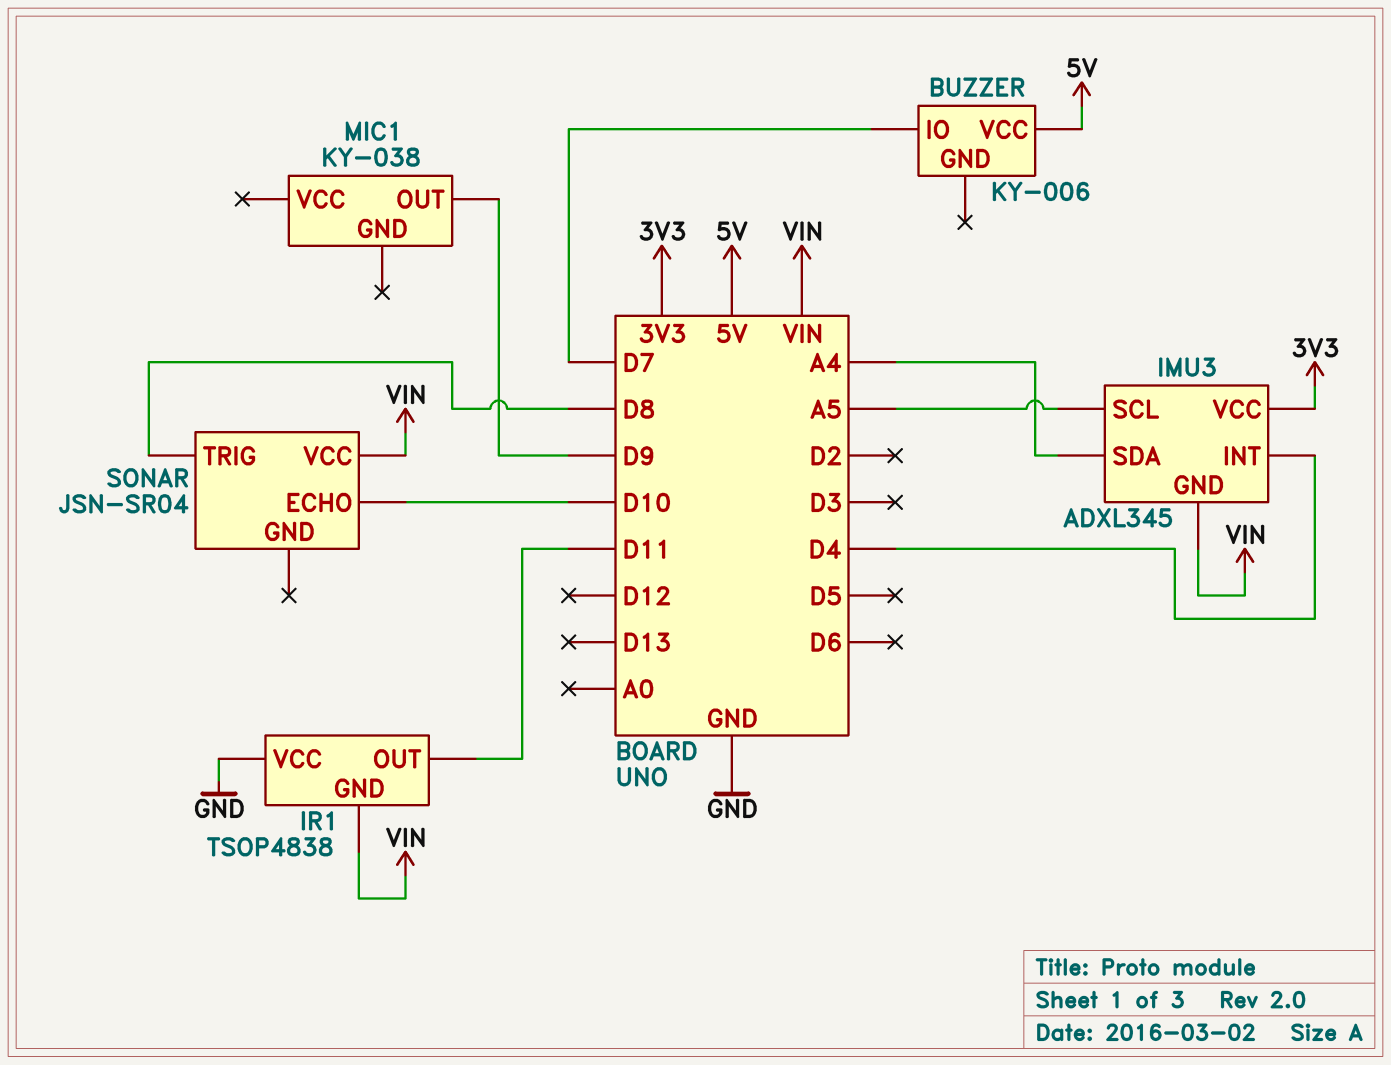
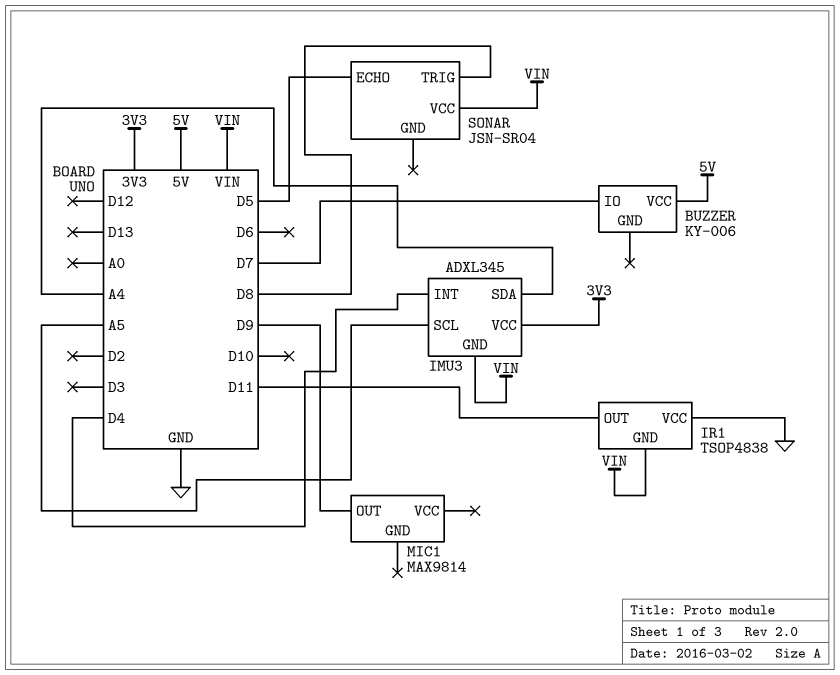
MIC1: KY-038 -> MAX9814
SONAR pin ECHO: D10 -> D5

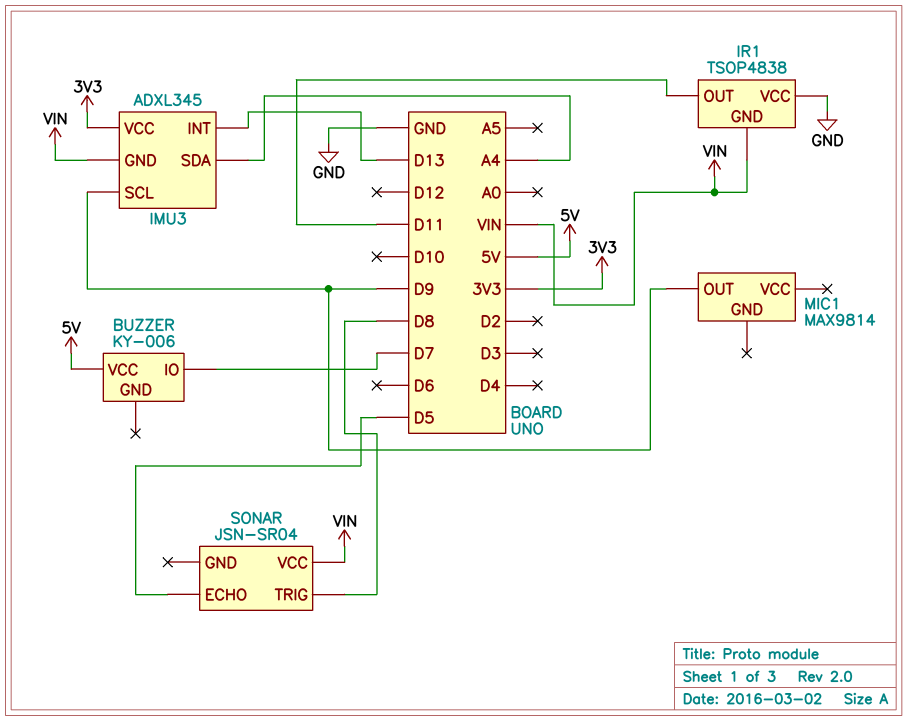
IMU3 pin INT: D4 -> D13
IMU3 pin SCL: A5 -> D9

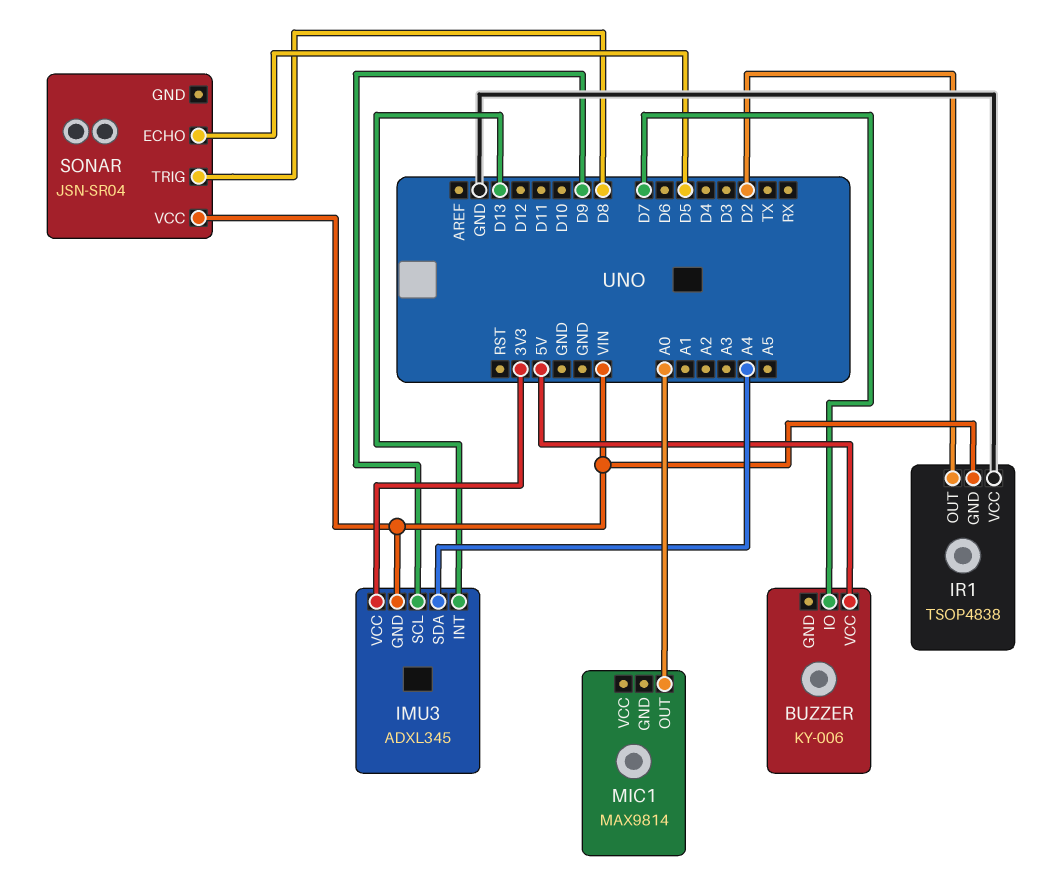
IR1 pin OUT: D11 -> D2
MIC1 pin OUT: D9 -> A0

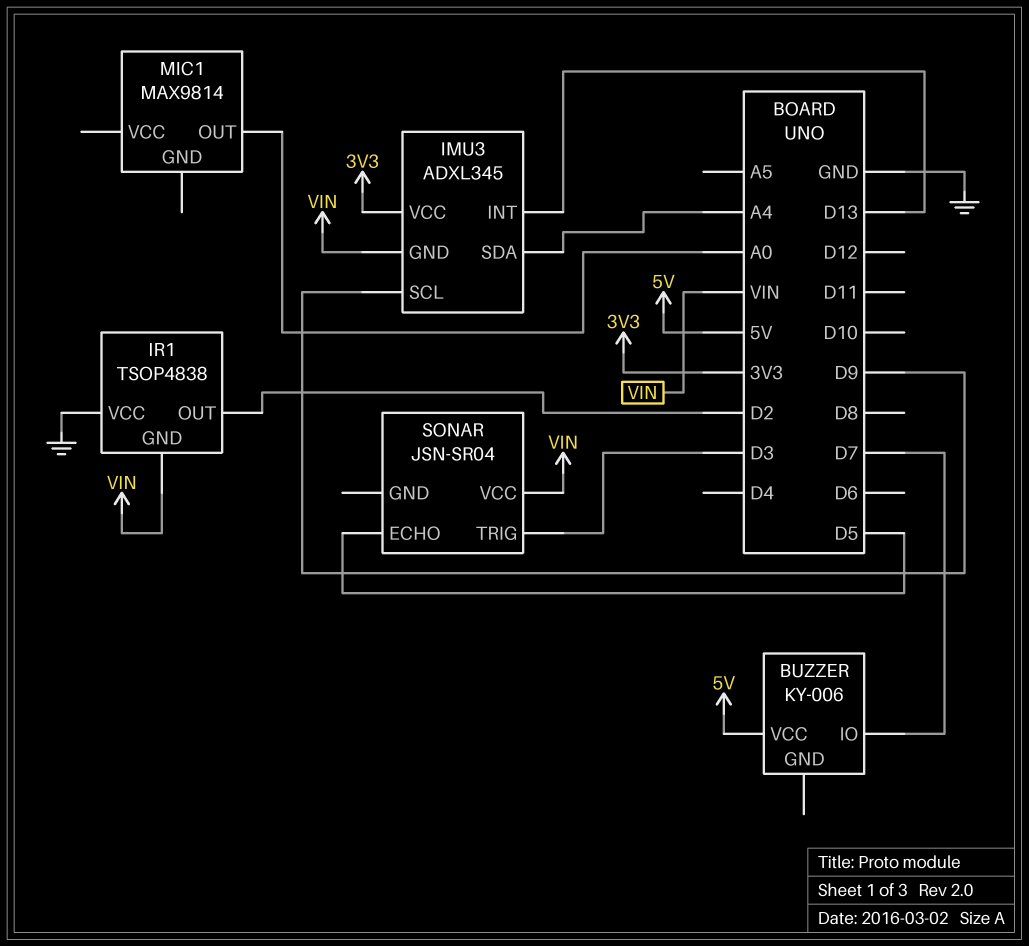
SONAR pin TRIG: D8 -> D3

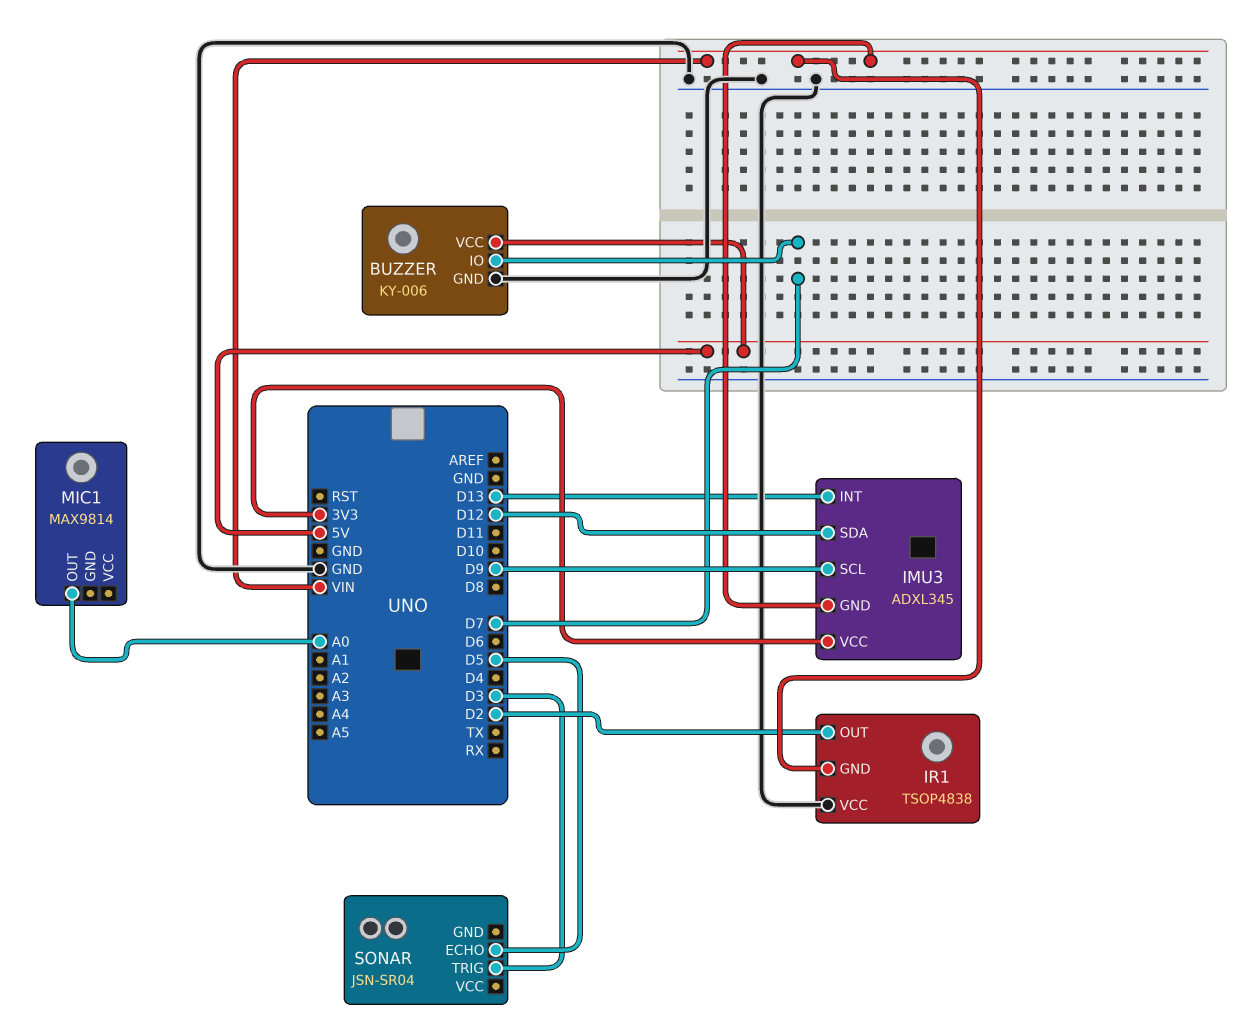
BUZZER pin GND: none -> GND
IMU3 pin SDA: A4 -> D12
SONAR pin VCC: VIN -> none

